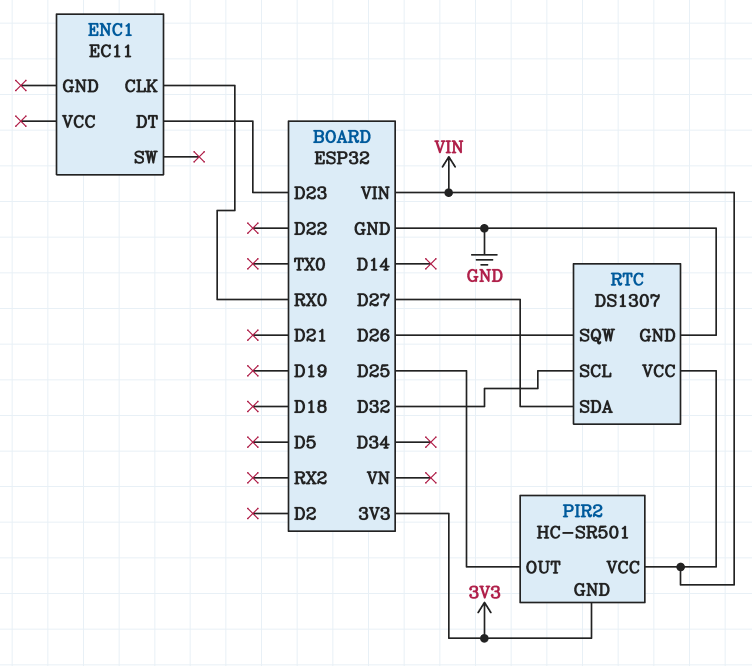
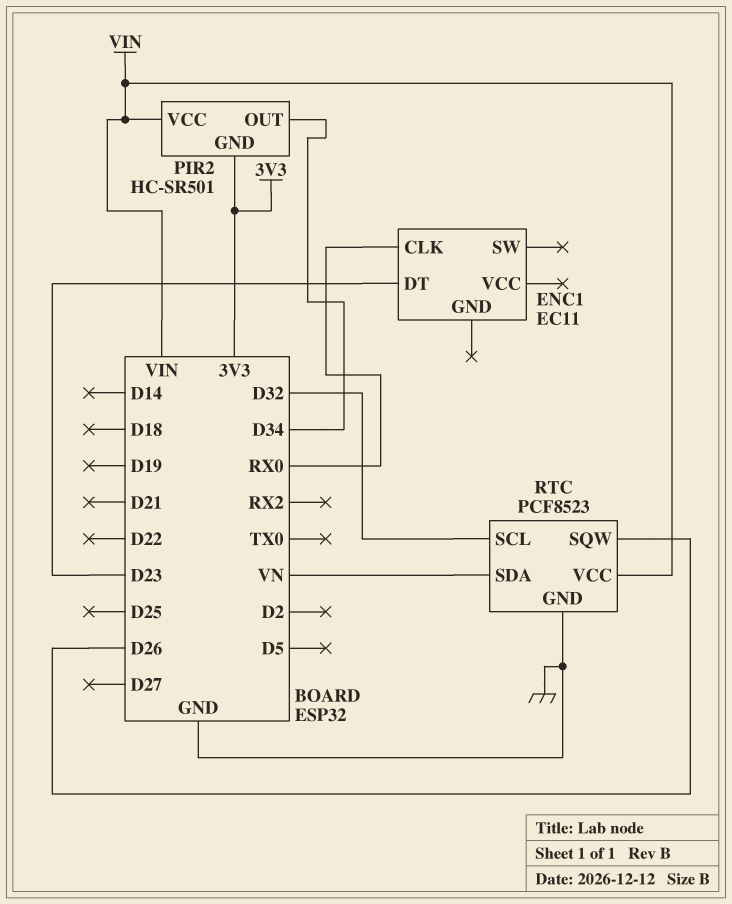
PIR2 pin OUT: D25 -> D34
RTC: DS1307 -> PCF8523
RTC pin SDA: D27 -> VN

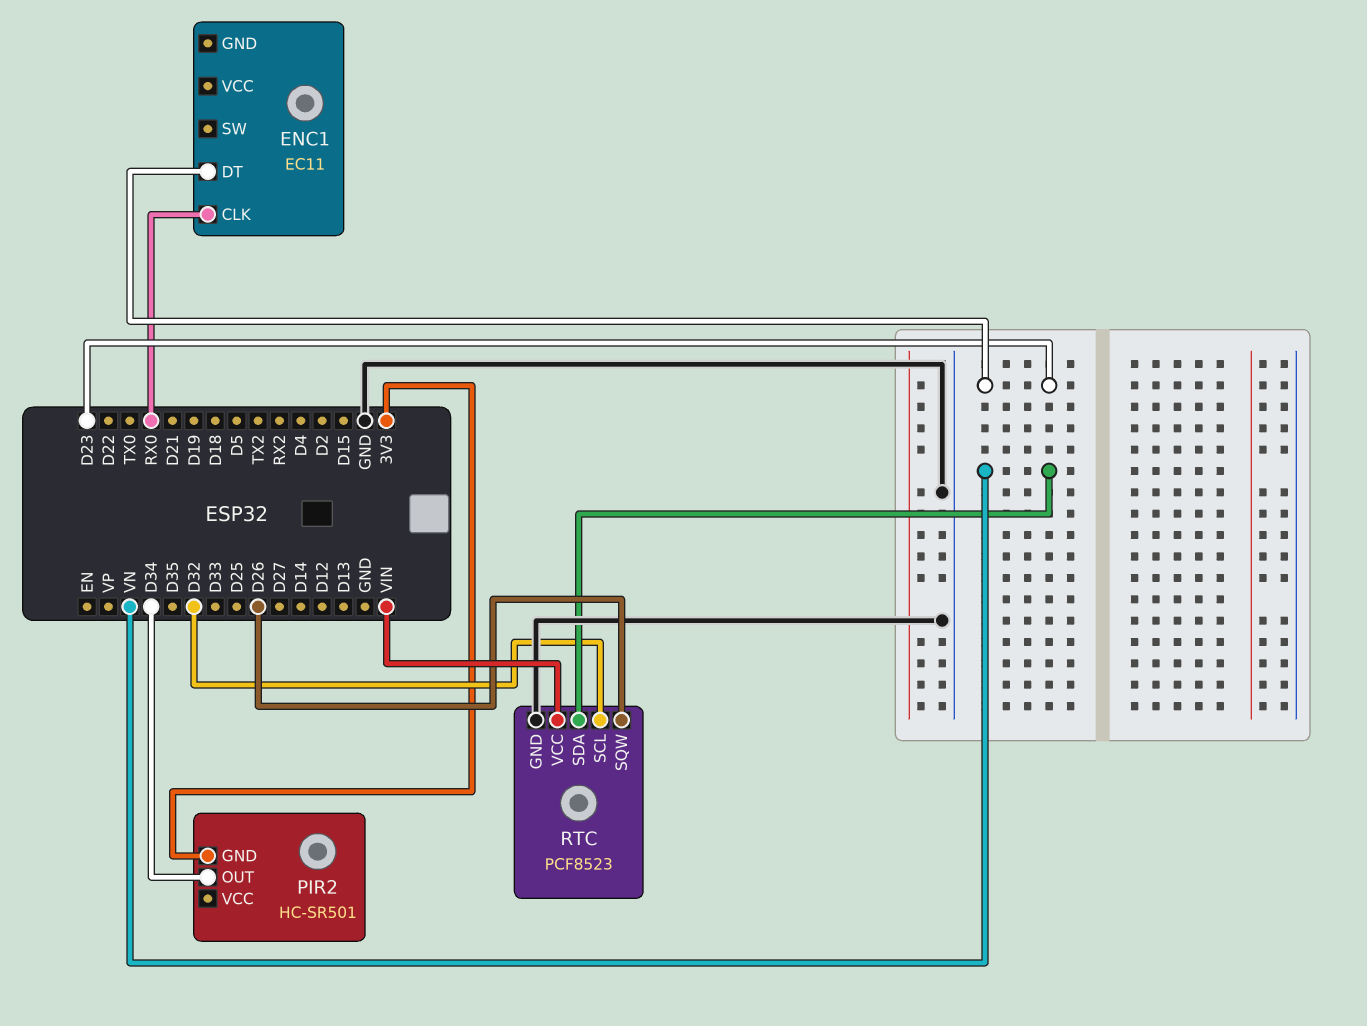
PIR2 pin VCC: VIN -> none

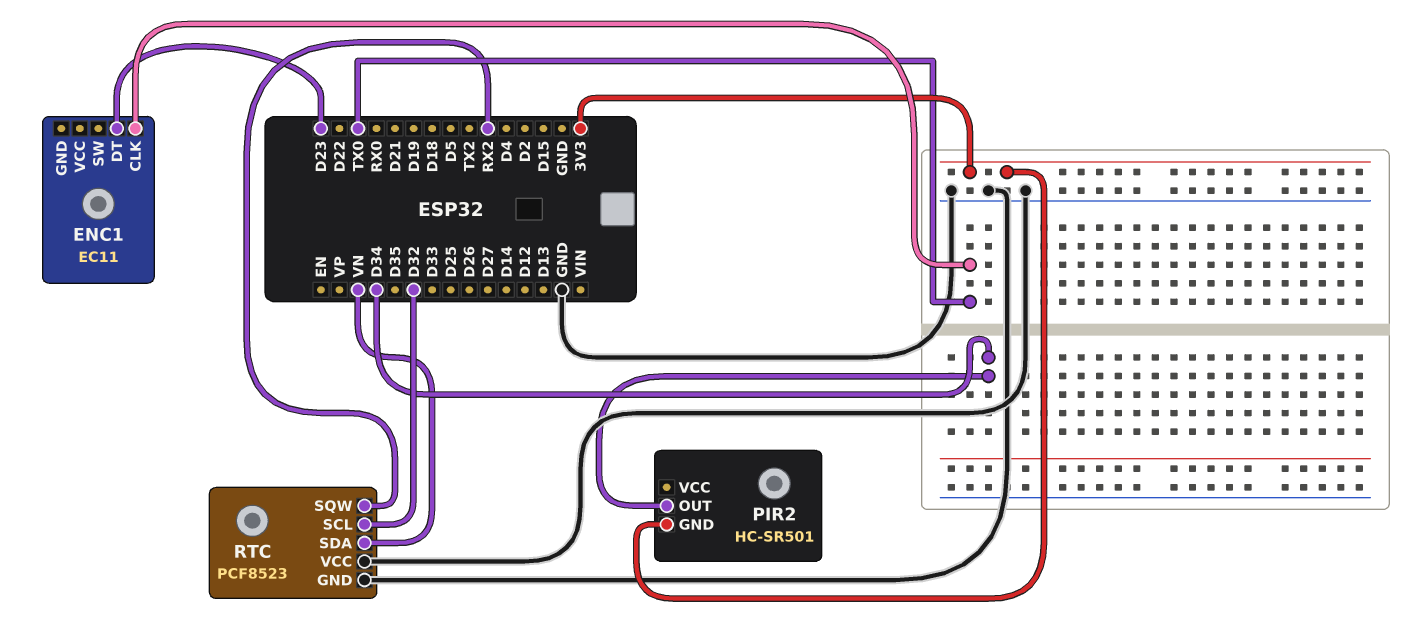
ENC1 pin CLK: RX0 -> TX0
RTC pin SQW: D26 -> RX2
RTC pin VCC: VIN -> GND

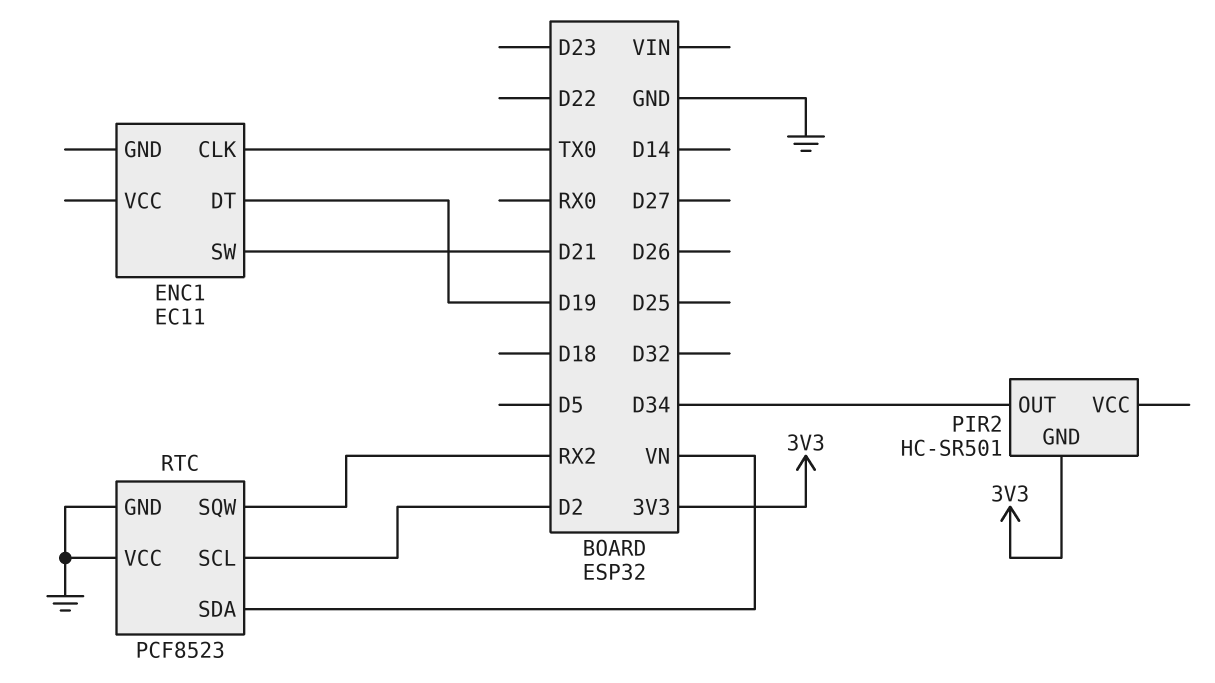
ENC1 pin DT: D23 -> D19
ENC1 pin SW: none -> D21
RTC pin SCL: D32 -> D2

